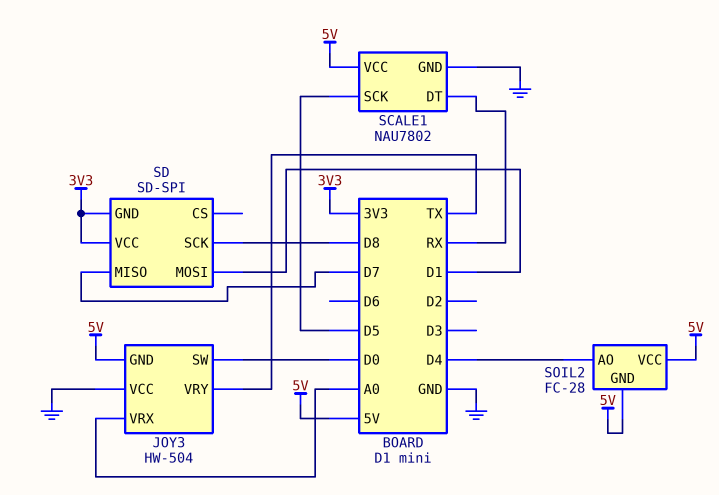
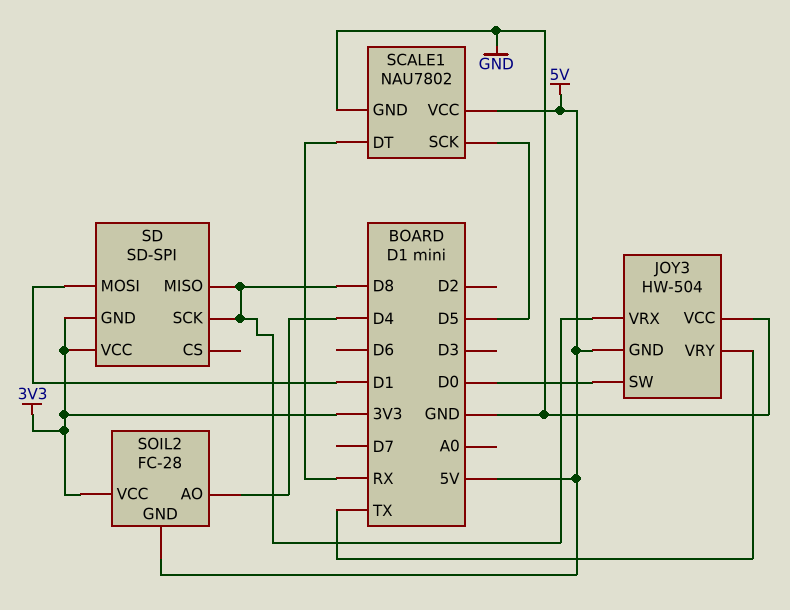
JOY3 pin VRX: A0 -> D8
SD pin MISO: D7 -> D8
SOIL2 pin VCC: 5V -> 3V3

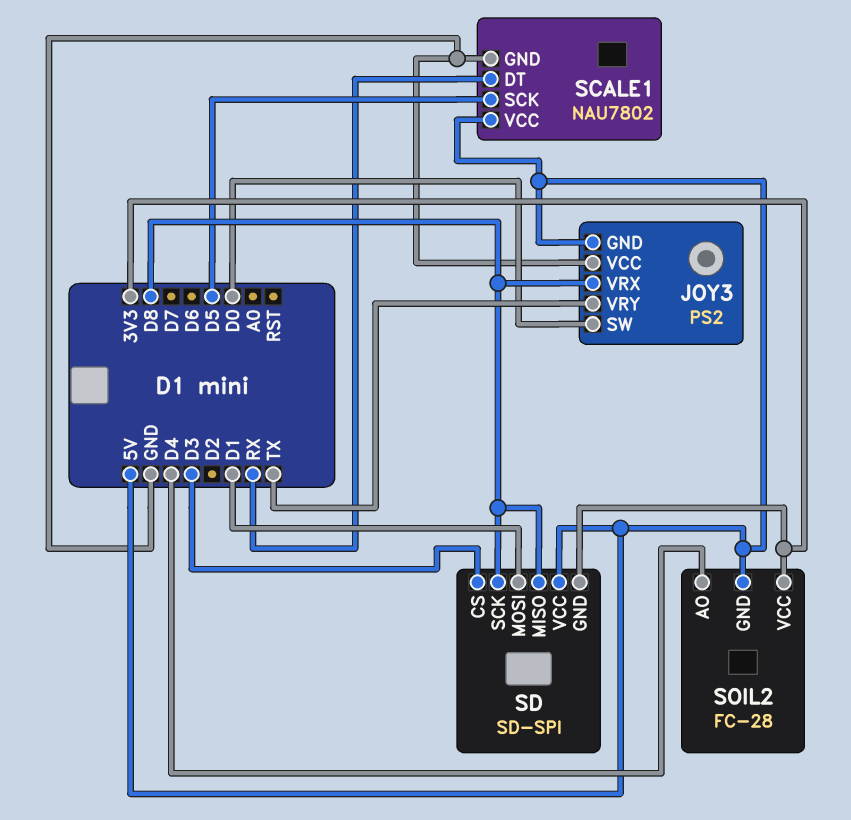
JOY3: HW-504 -> PS2
SD pin CS: none -> D3
SD pin VCC: 3V3 -> 5V

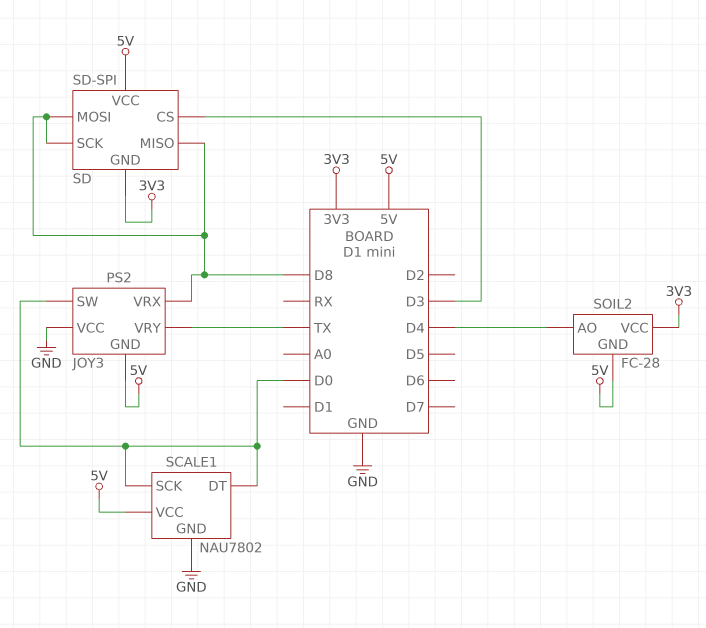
SCALE1 pin DT: RX -> D0
SCALE1 pin SCK: D5 -> D0
SD pin MOSI: D1 -> D8

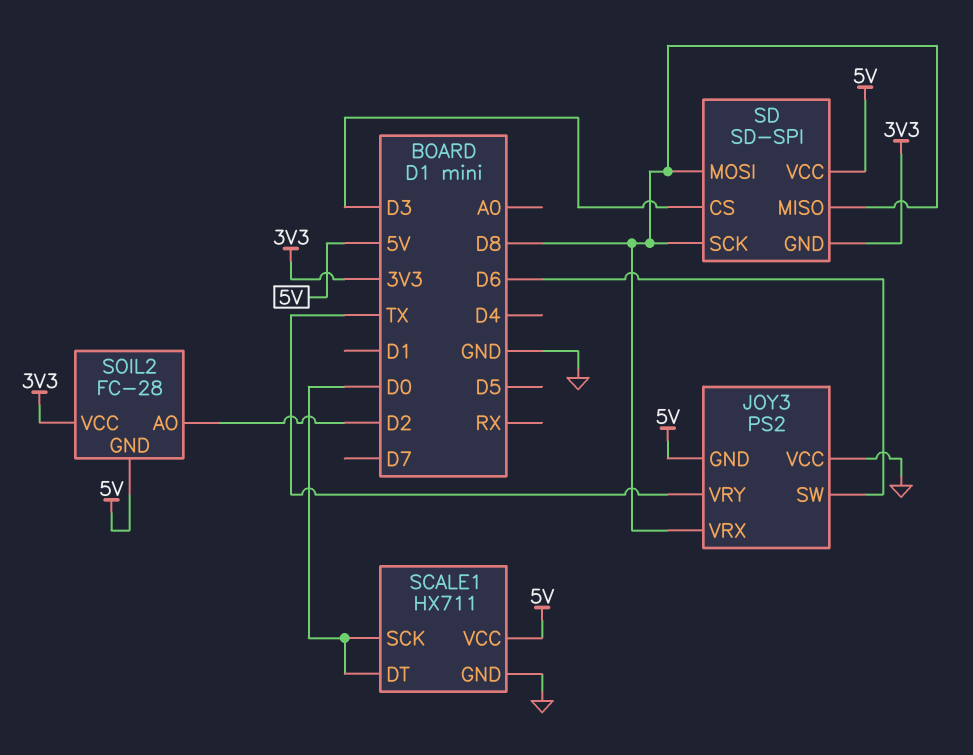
JOY3 pin SW: D0 -> D6
SCALE1: NAU7802 -> HX711
SOIL2 pin AO: D4 -> D2

